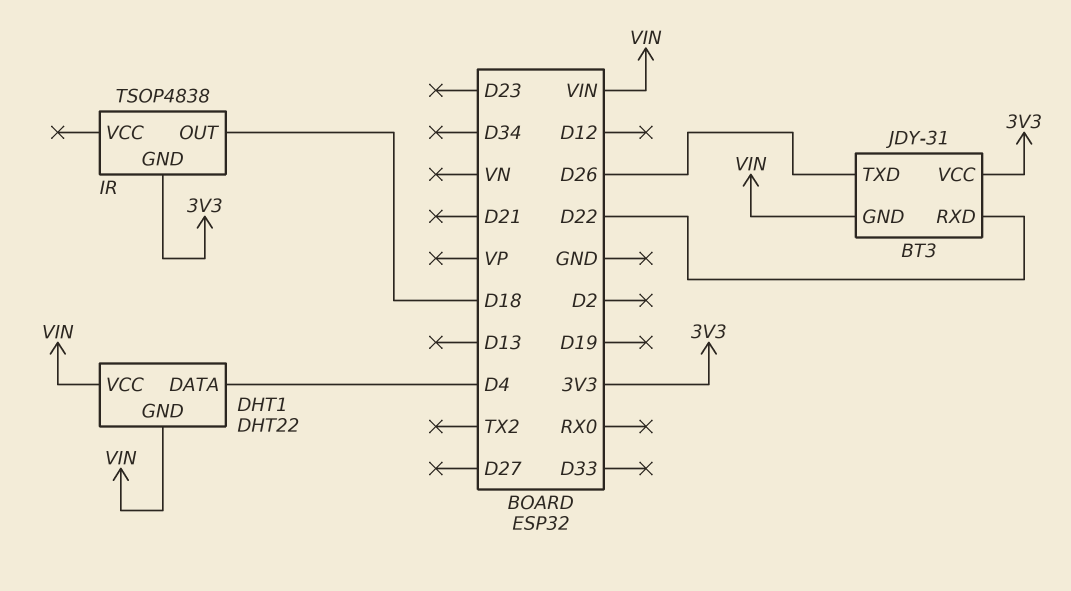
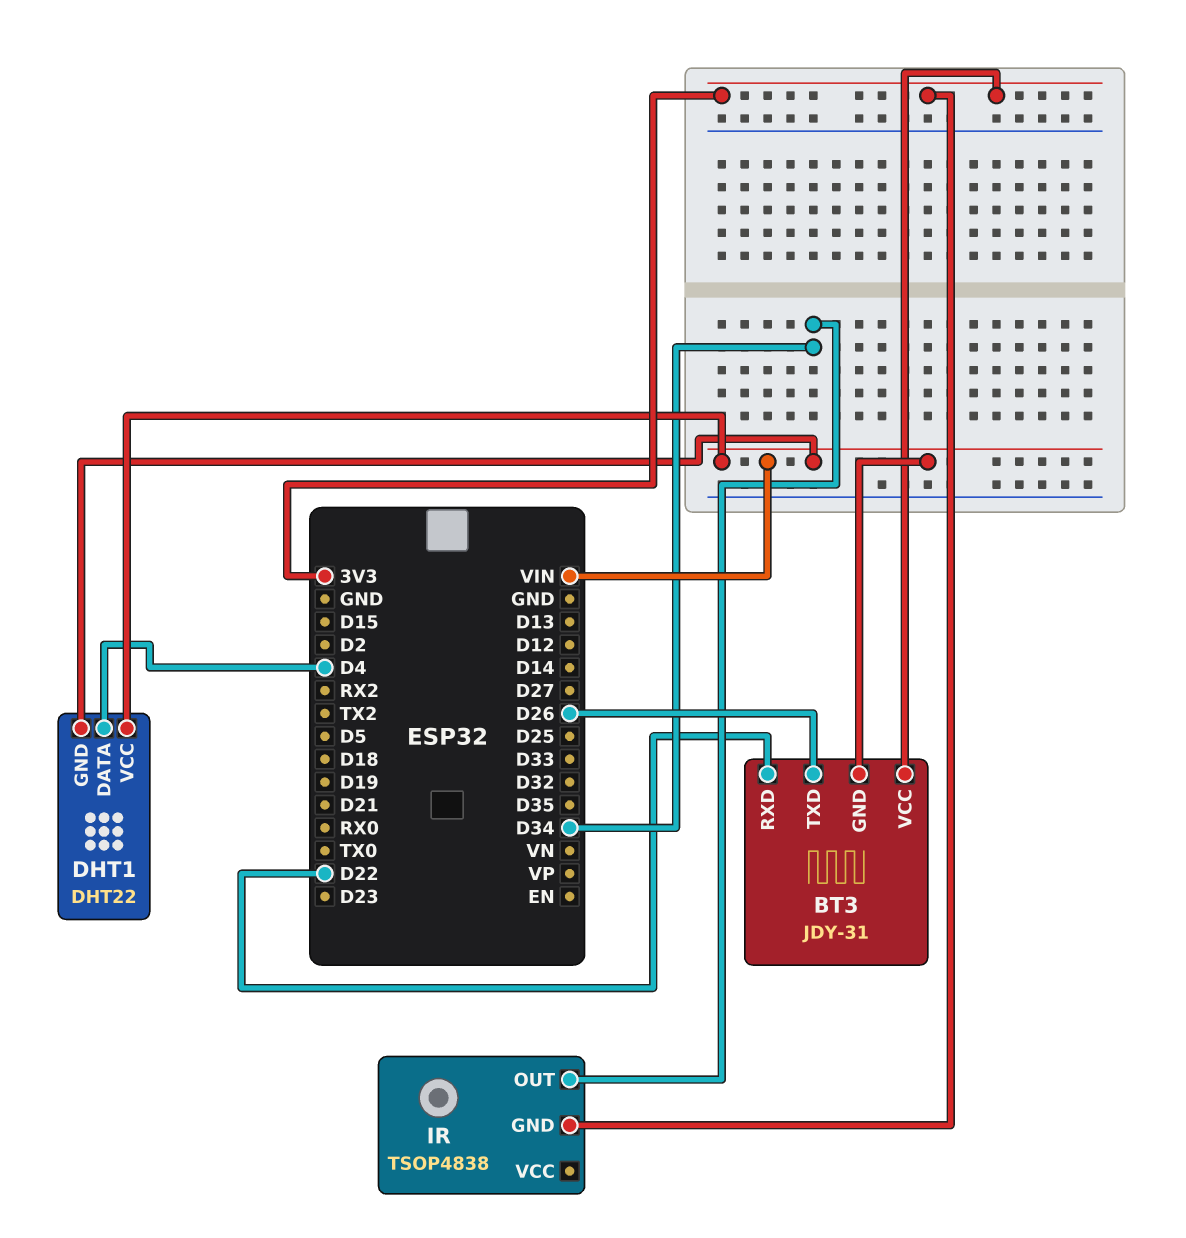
IR pin OUT: D18 -> D34

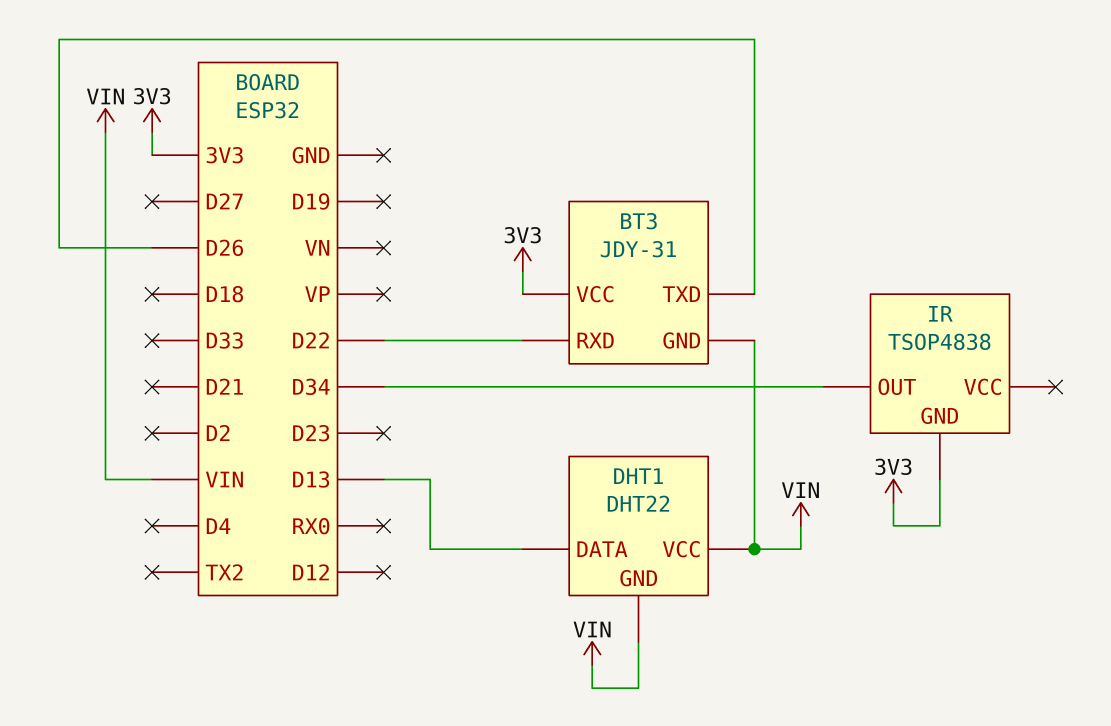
DHT1 pin DATA: D4 -> D13

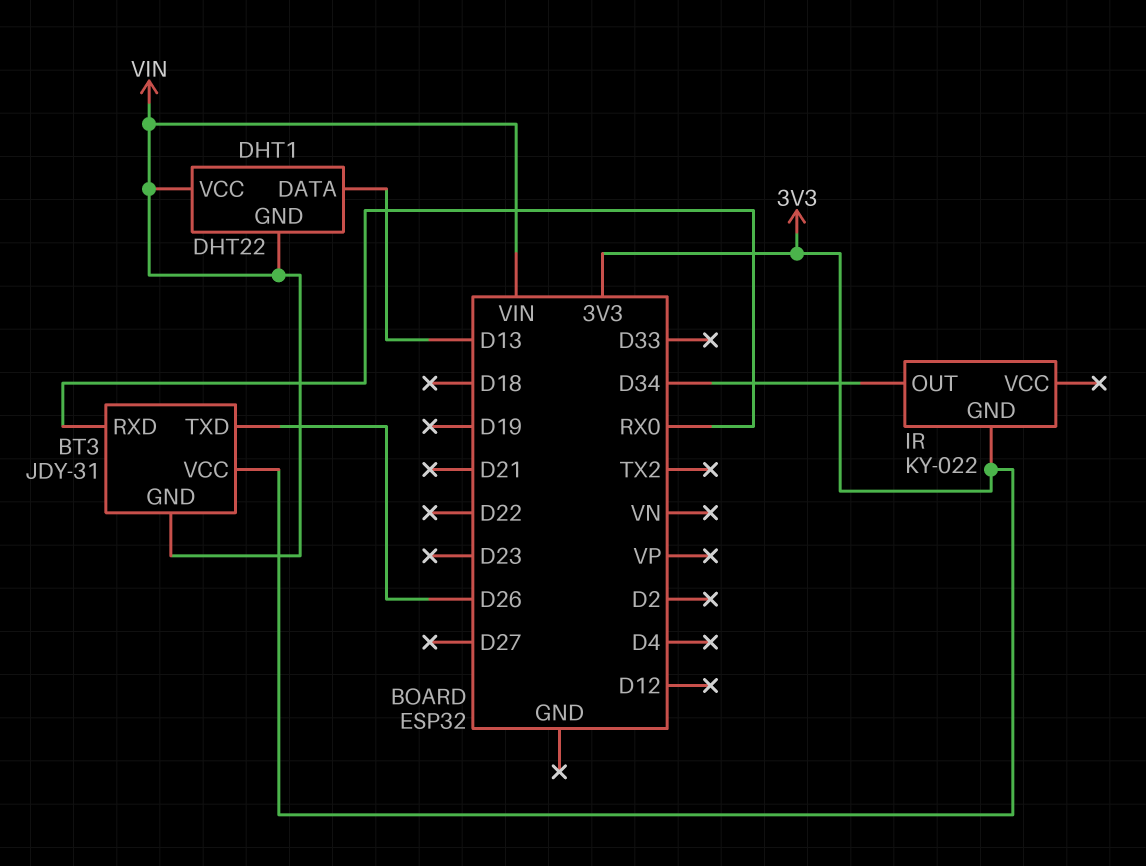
BT3 pin RXD: D22 -> RX0
IR: TSOP4838 -> KY-022

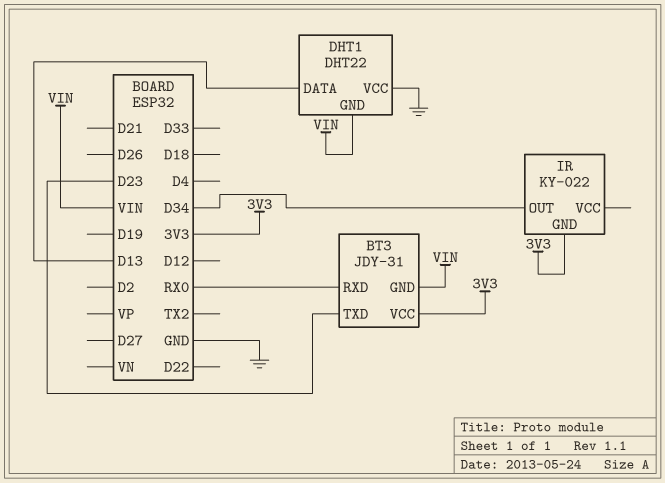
BT3 pin TXD: D26 -> D23
DHT1 pin VCC: VIN -> GND

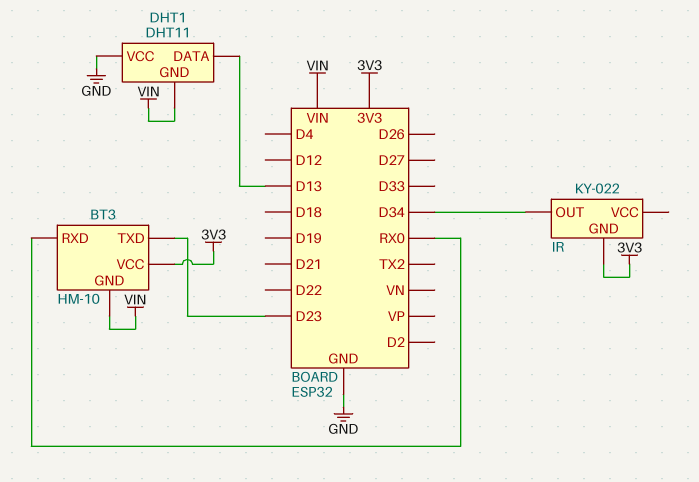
BT3: JDY-31 -> HM-10
DHT1: DHT22 -> DHT11

